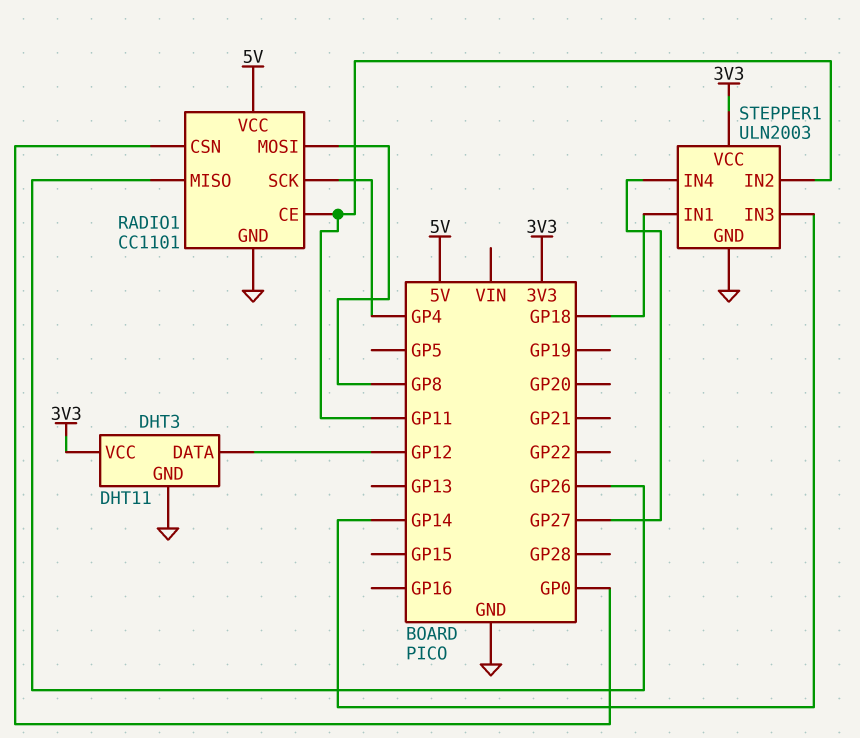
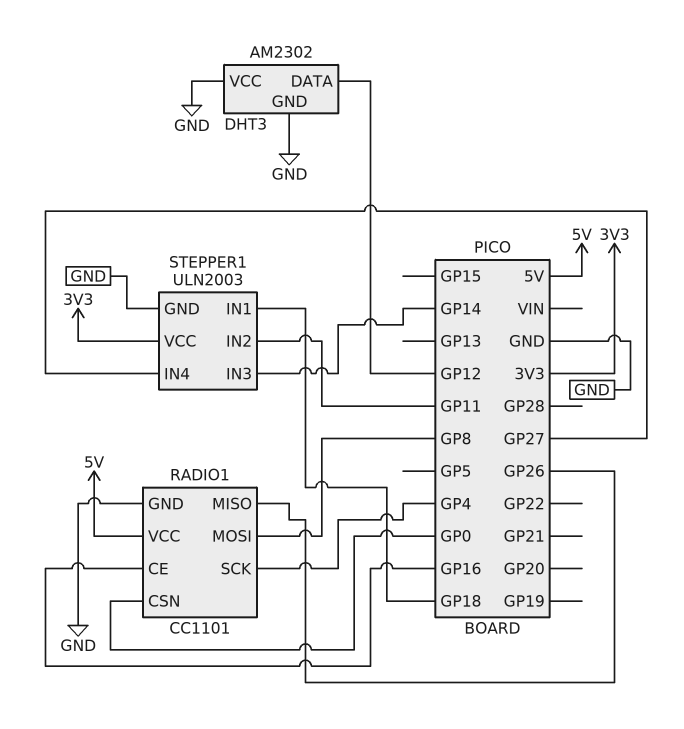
DHT3: DHT11 -> AM2302
DHT3 pin VCC: 3V3 -> GND
RADIO1 pin CE: GP11 -> GP16

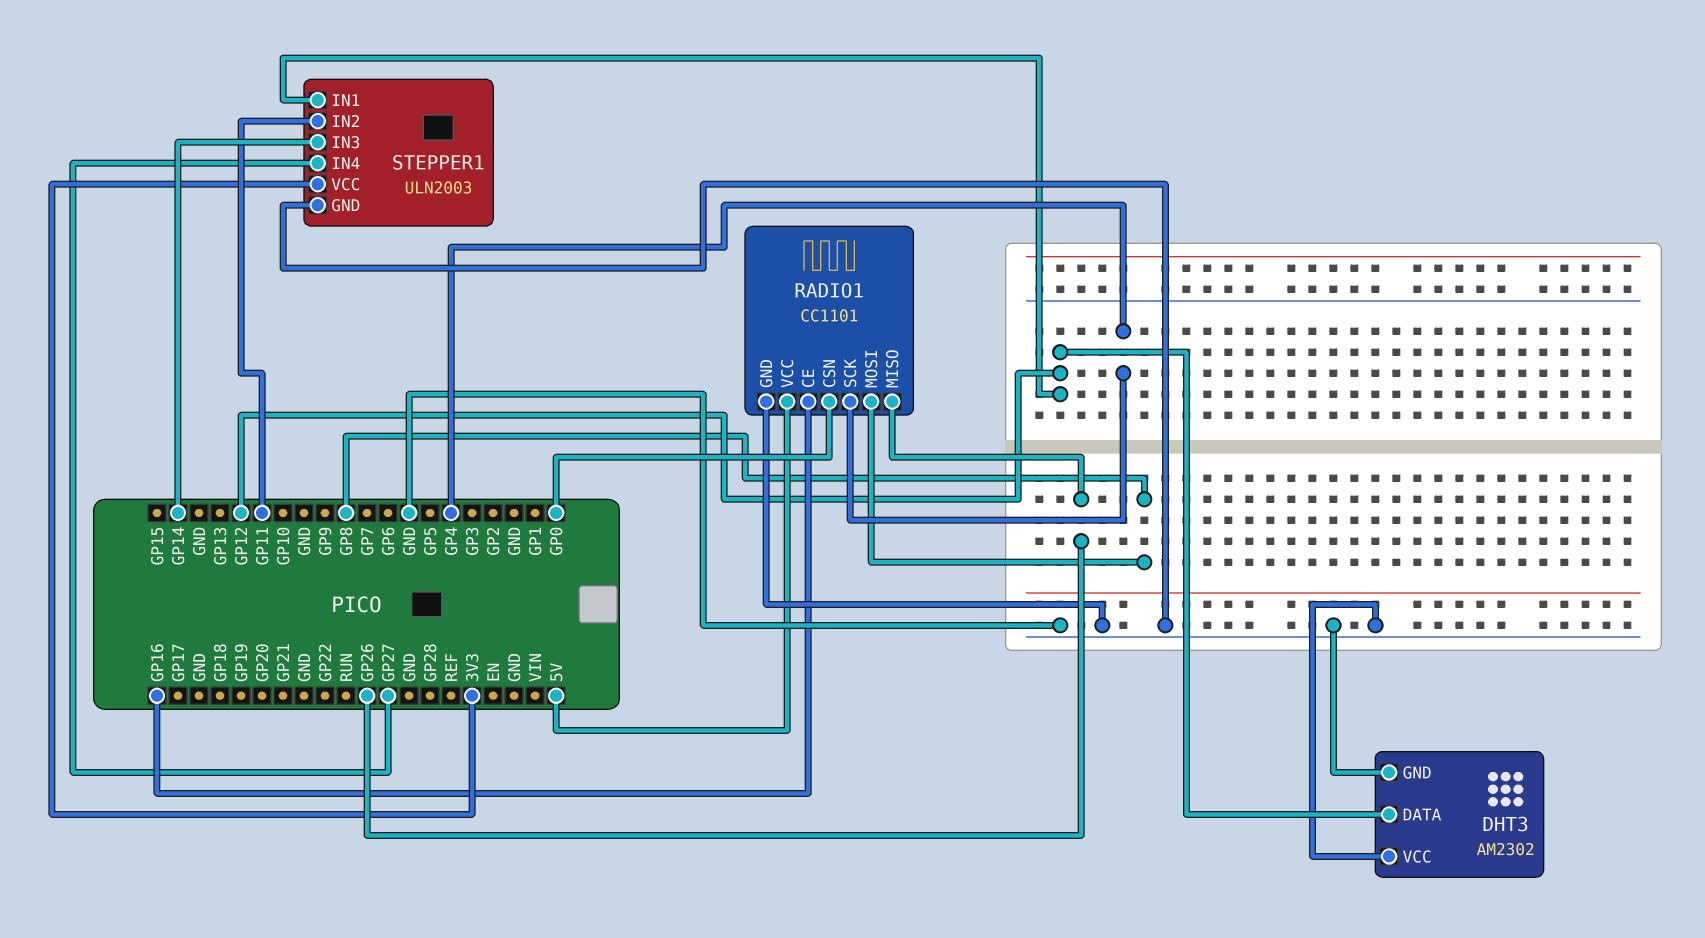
STEPPER1 pin IN1: GP18 -> GP12

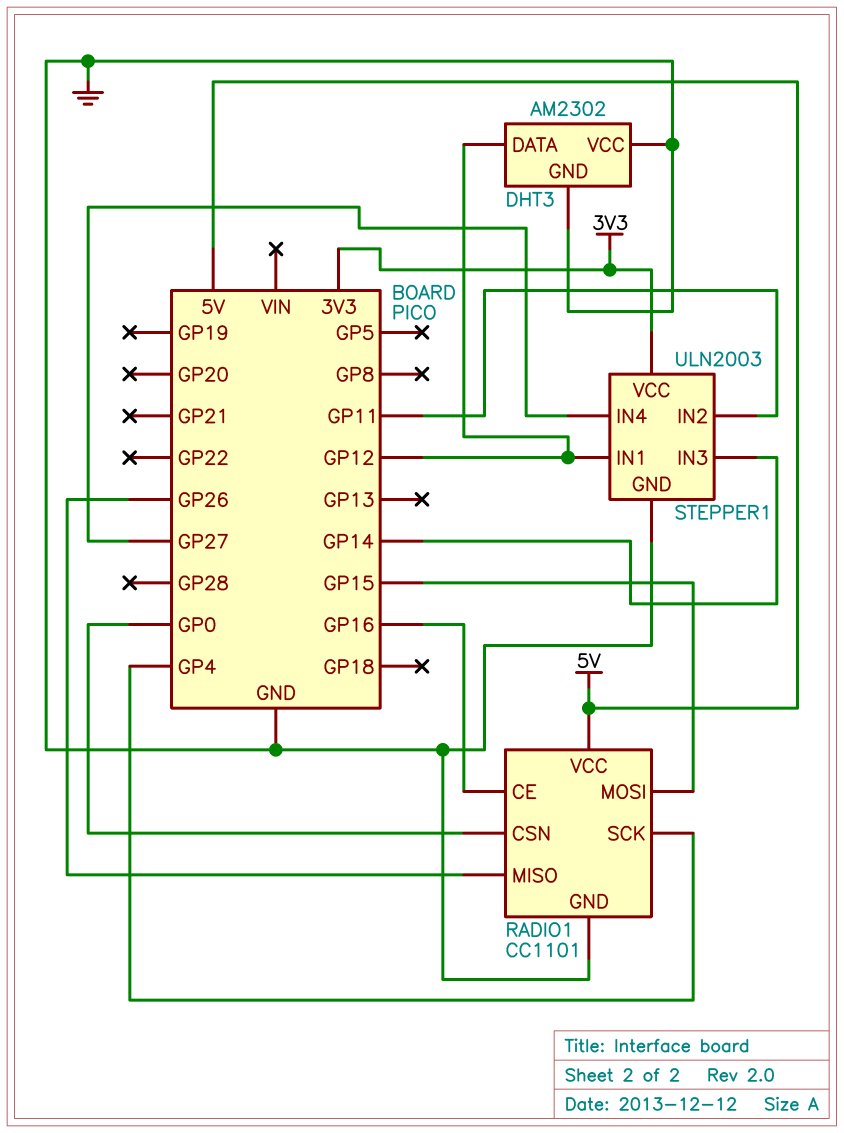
RADIO1 pin MOSI: GP8 -> GP15

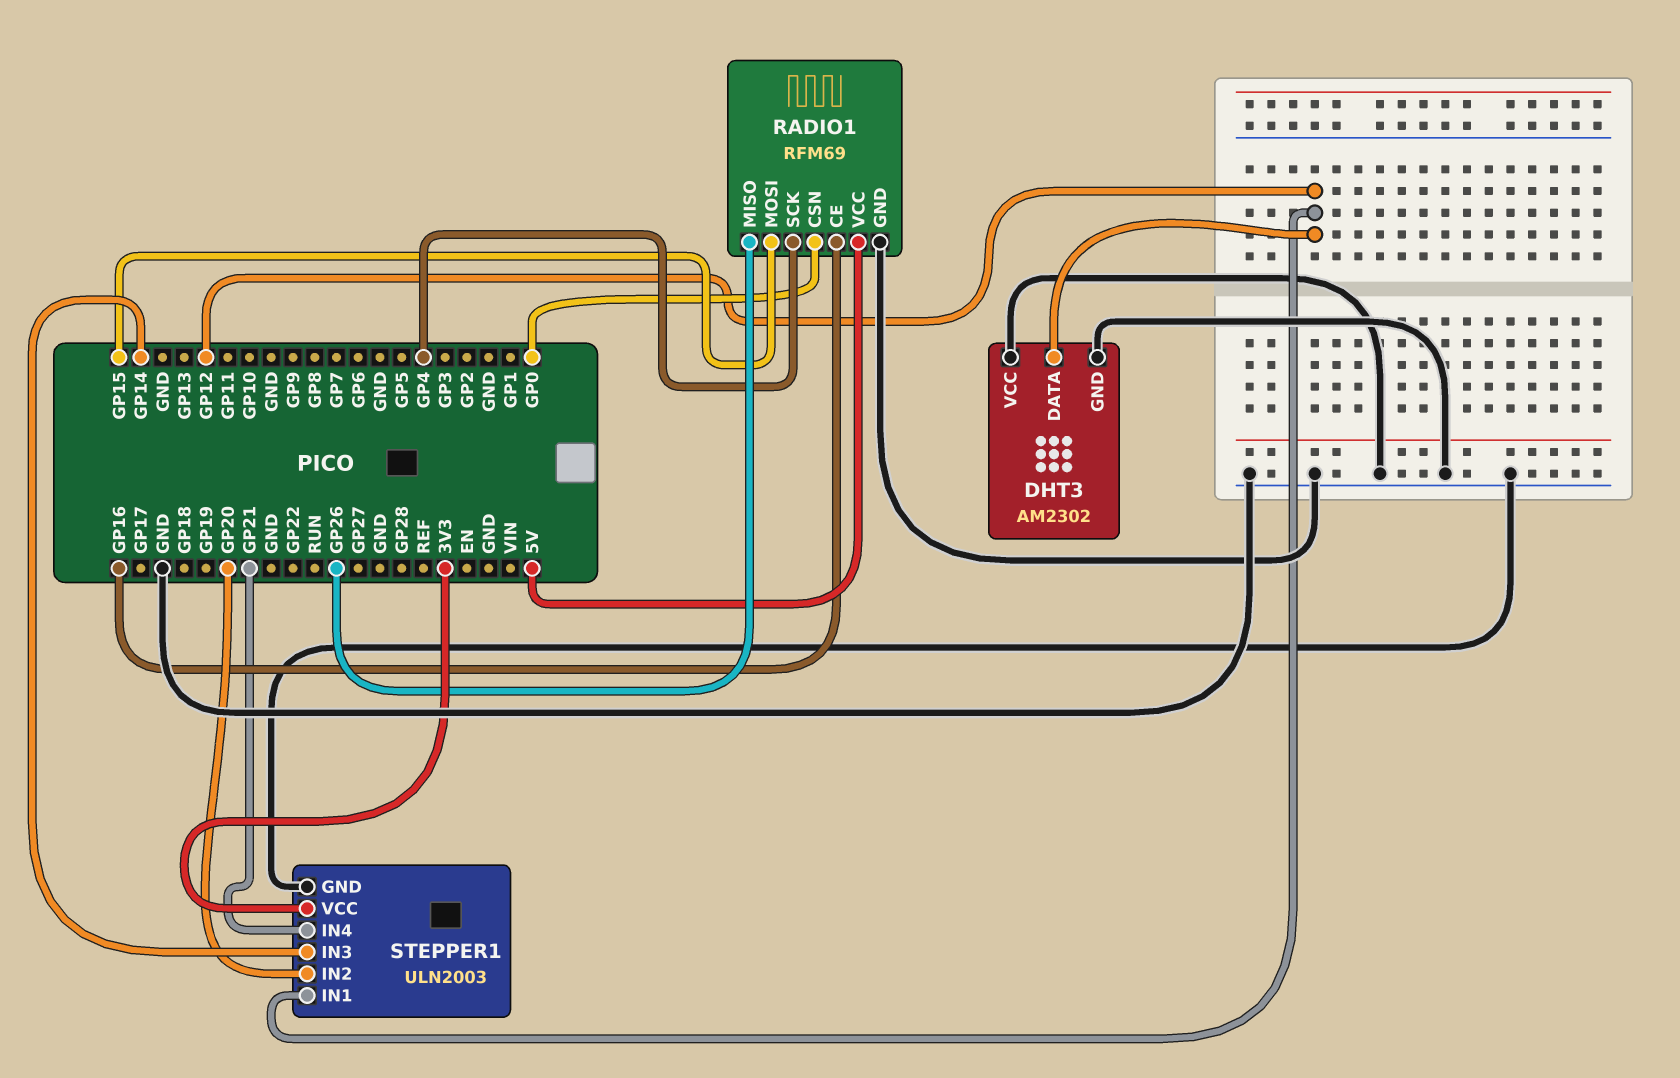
RADIO1: CC1101 -> RFM69
STEPPER1 pin IN2: GP11 -> GP20
STEPPER1 pin IN4: GP27 -> GP21

